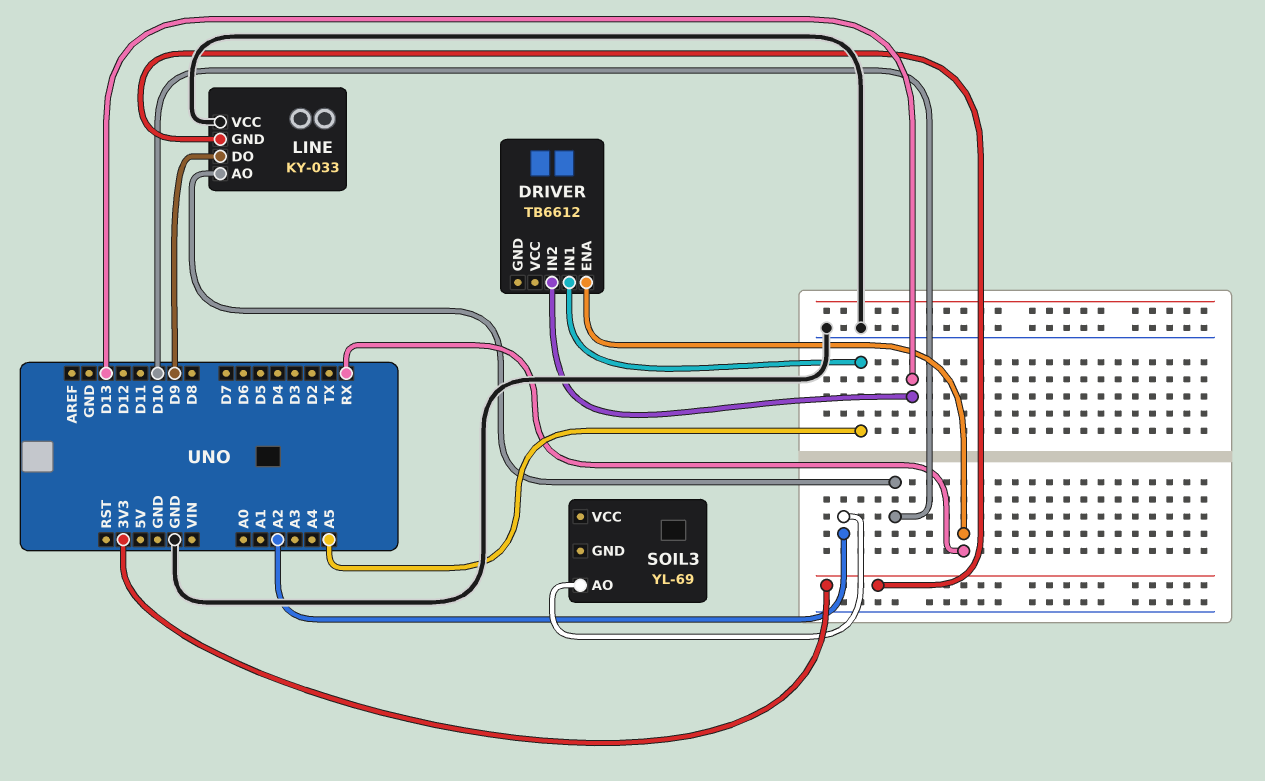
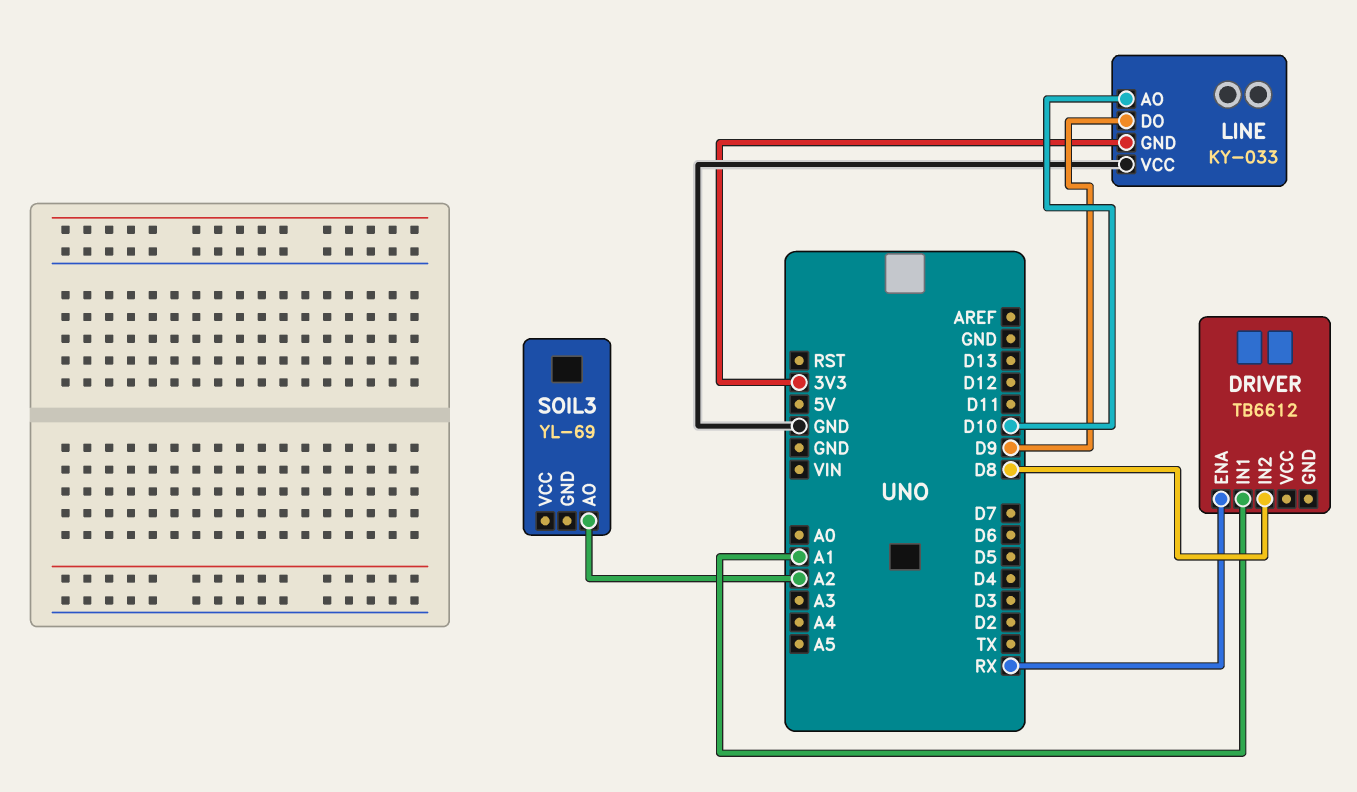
DRIVER pin IN1: A5 -> A1
DRIVER pin IN2: D13 -> D8

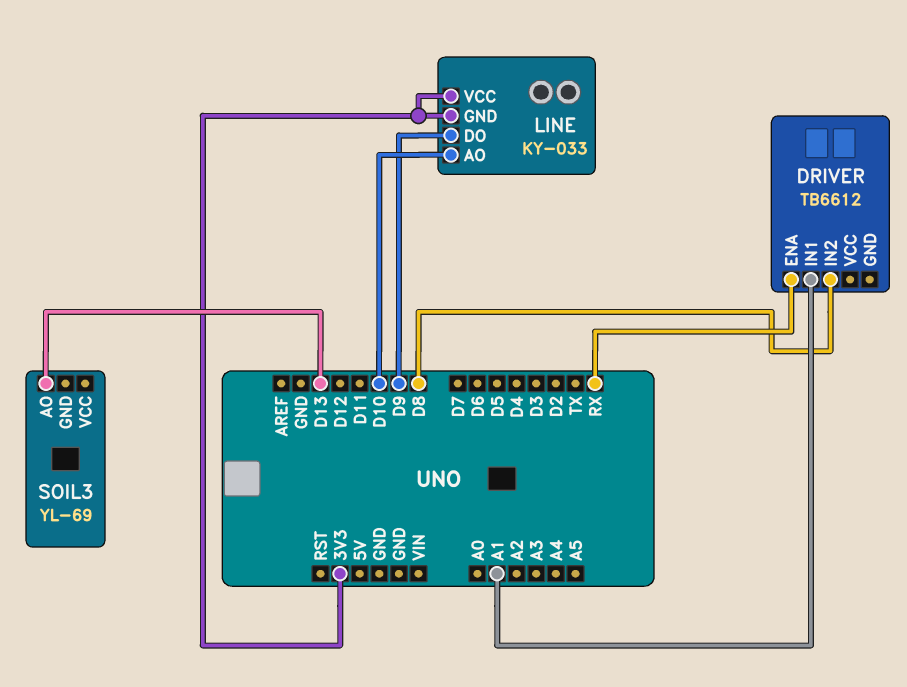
LINE pin VCC: GND -> 3V3
SOIL3 pin AO: A2 -> D13

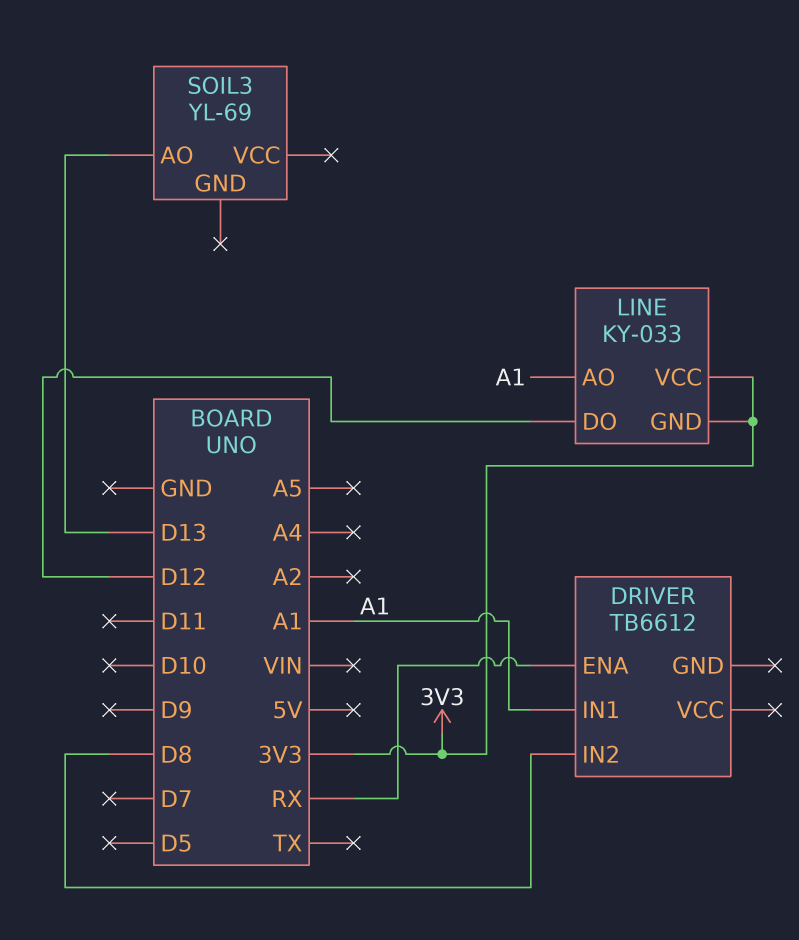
LINE pin AO: D10 -> A1
LINE pin DO: D9 -> D12

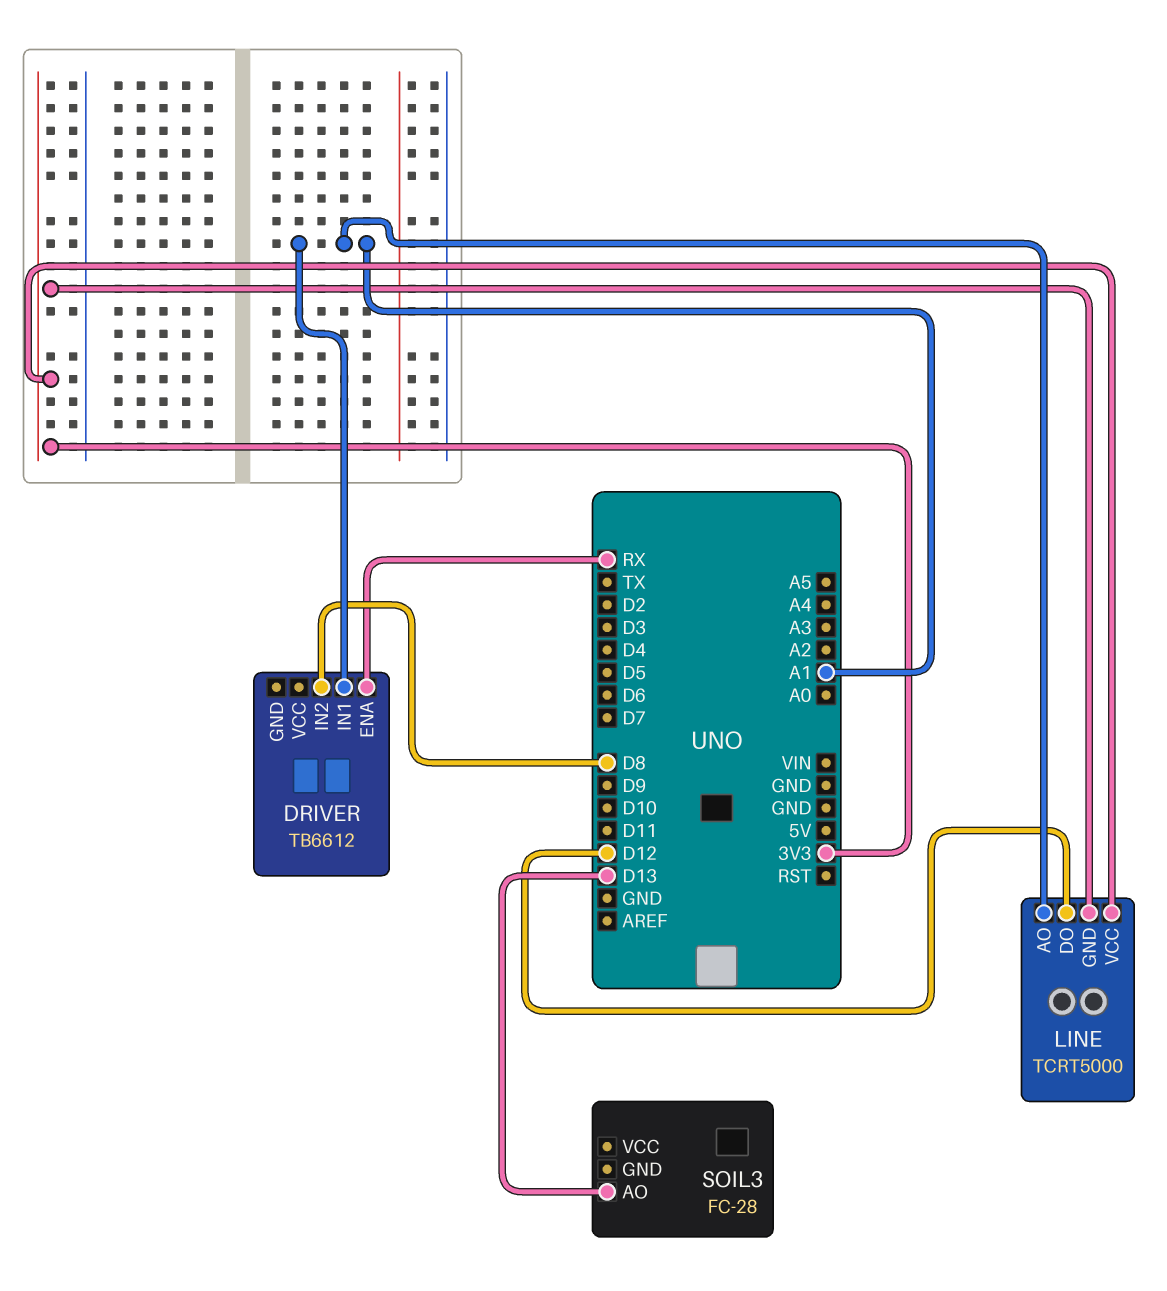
LINE: KY-033 -> TCRT5000
SOIL3: YL-69 -> FC-28

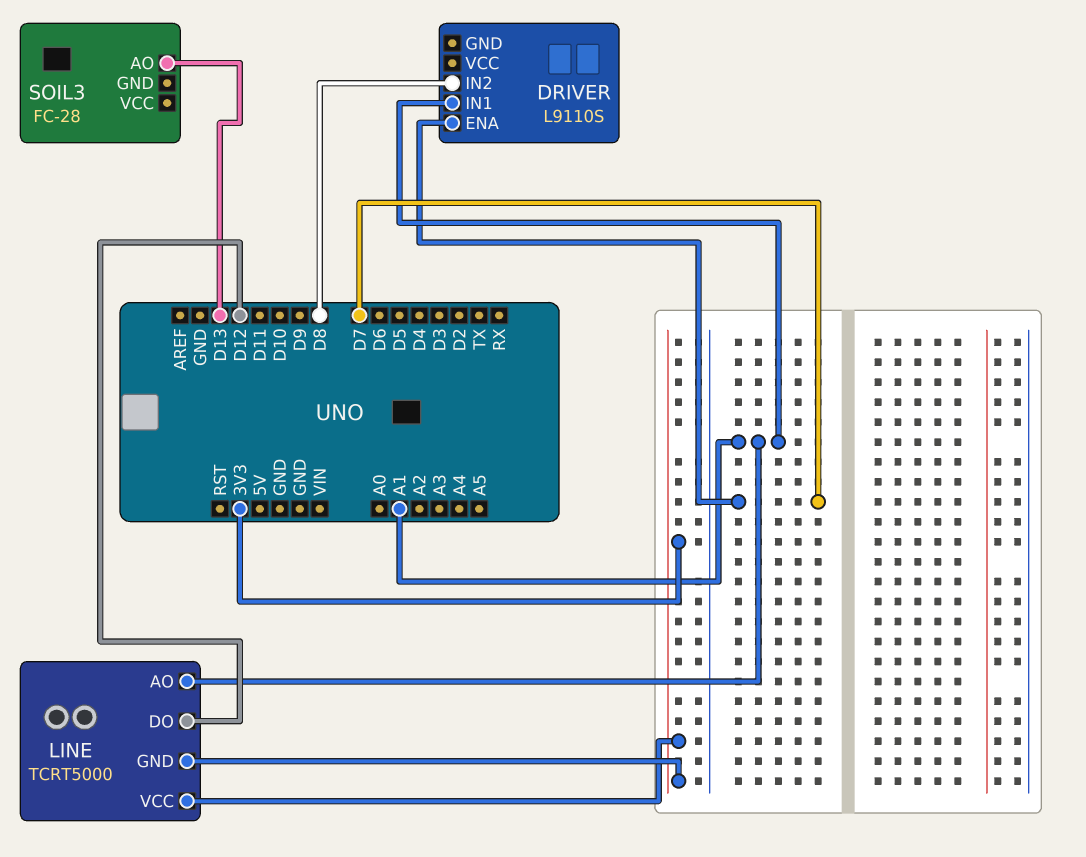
DRIVER: TB6612 -> L9110S
DRIVER pin ENA: RX -> D7

